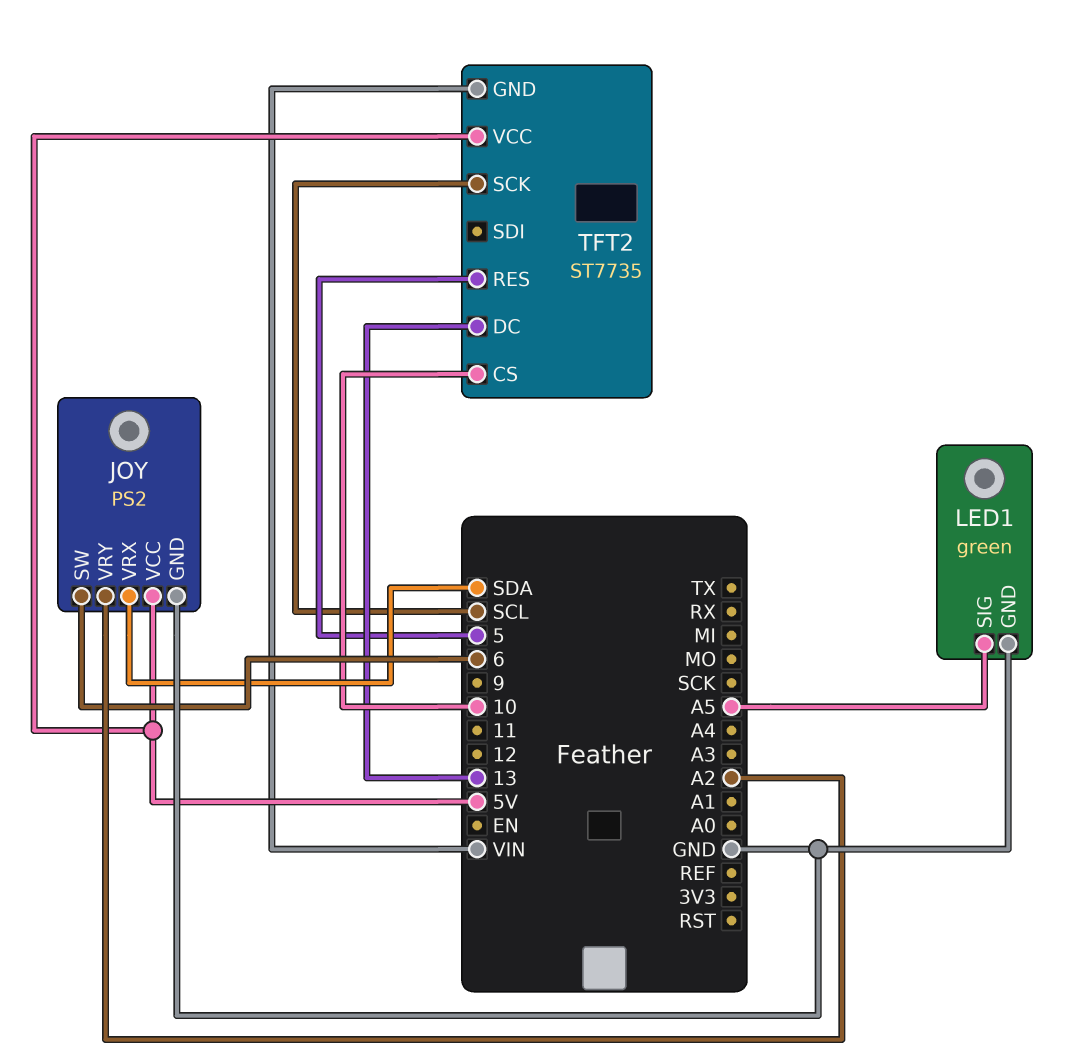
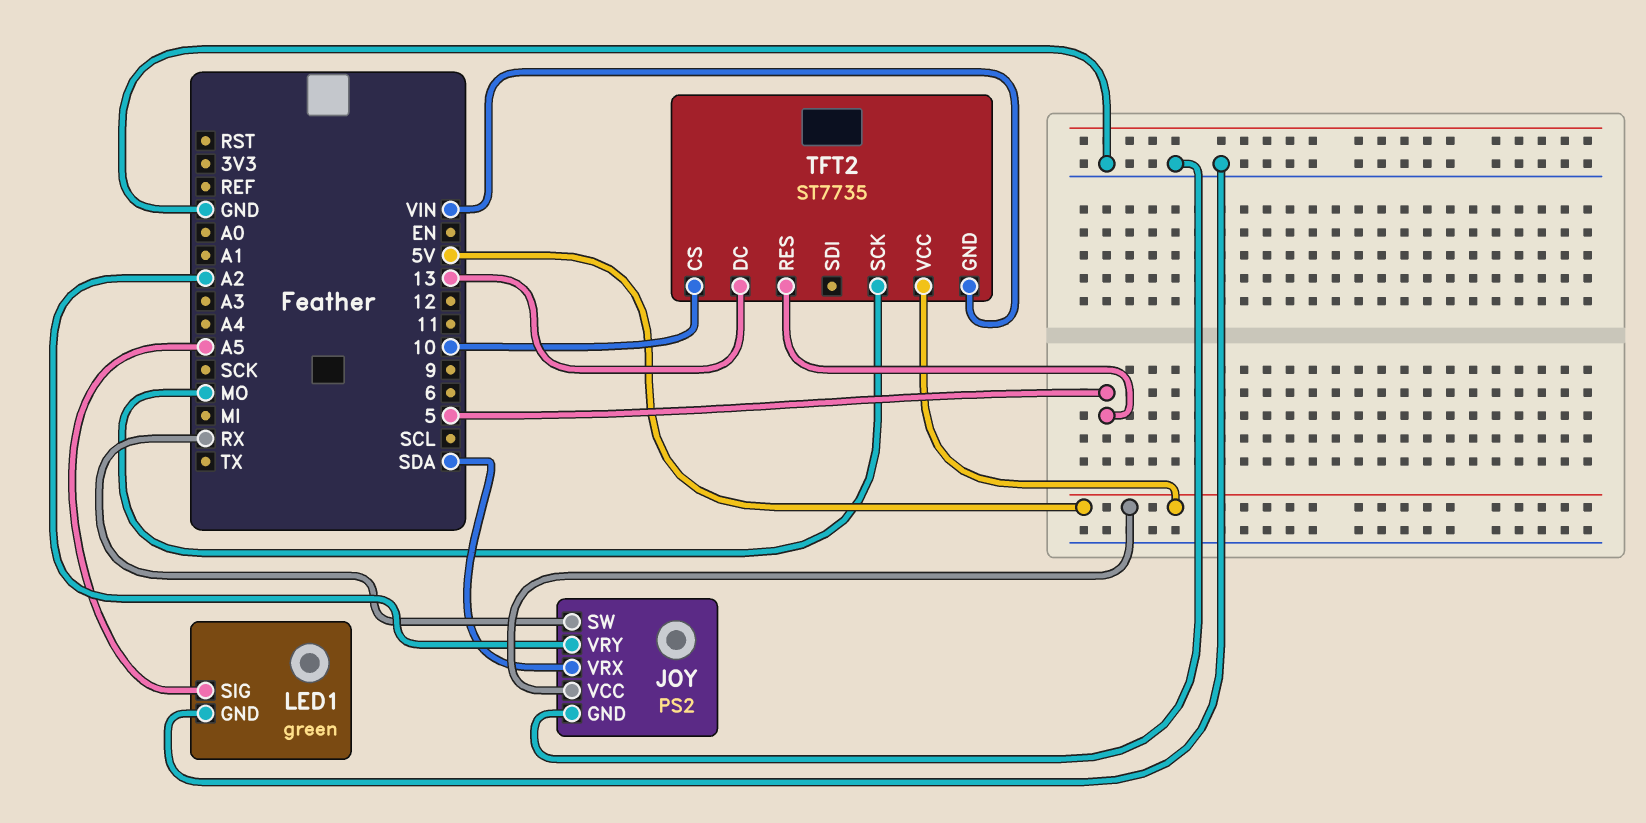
JOY pin SW: 6 -> RX
TFT2 pin SCK: SCL -> MO

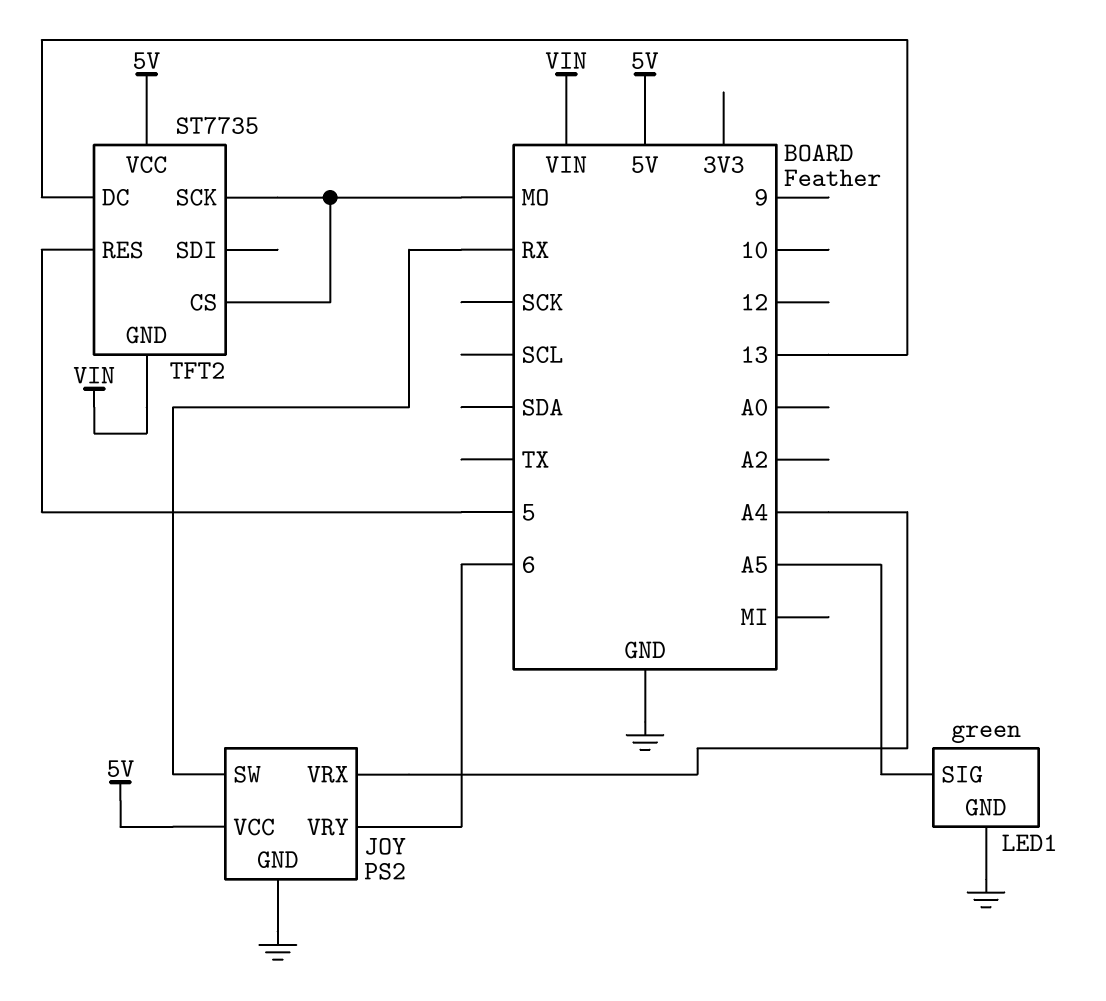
JOY pin VRX: SDA -> A4
JOY pin VRY: A2 -> 6
TFT2 pin CS: 10 -> MO

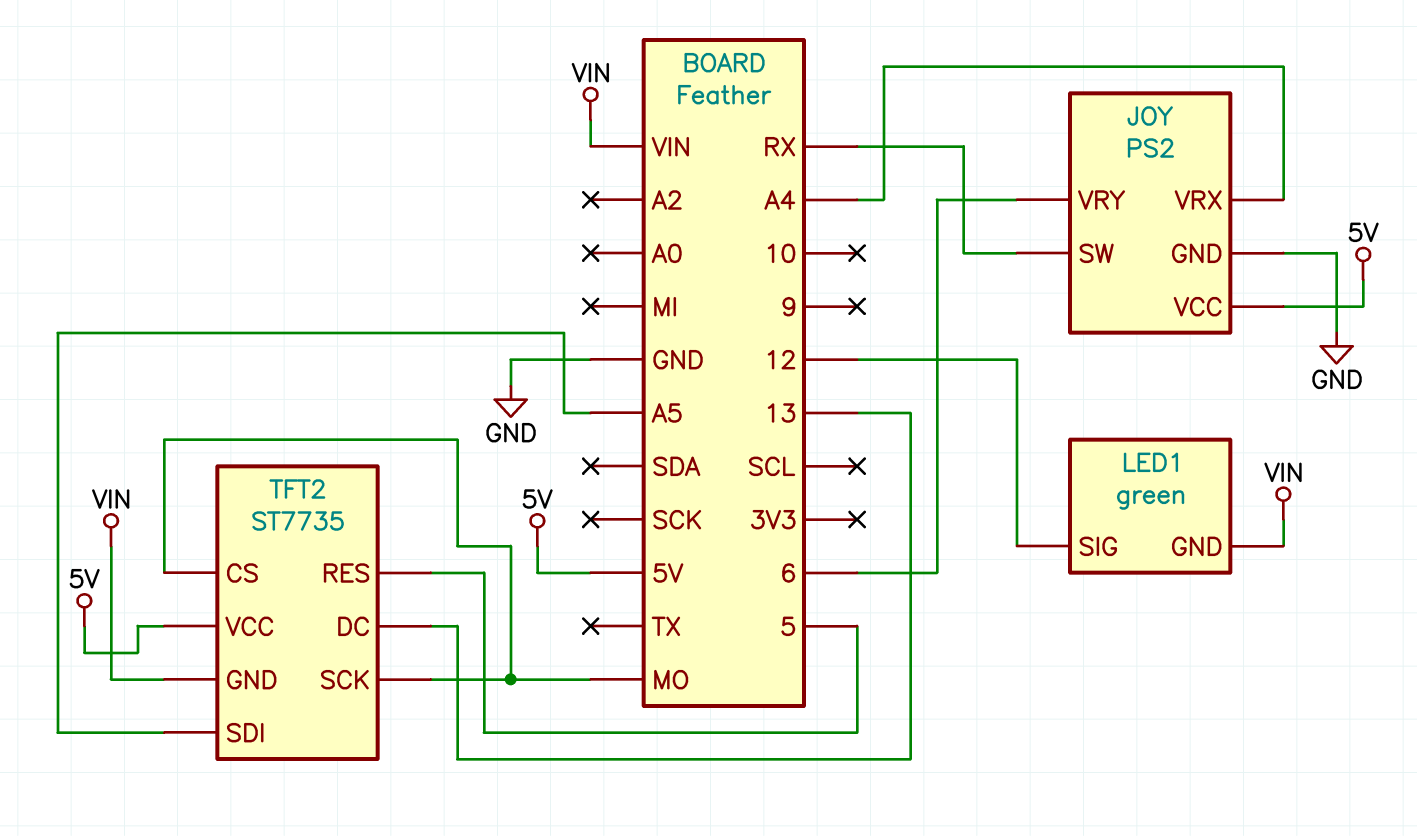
LED1 pin GND: GND -> VIN
LED1 pin SIG: A5 -> 12
TFT2 pin SDI: none -> A5

